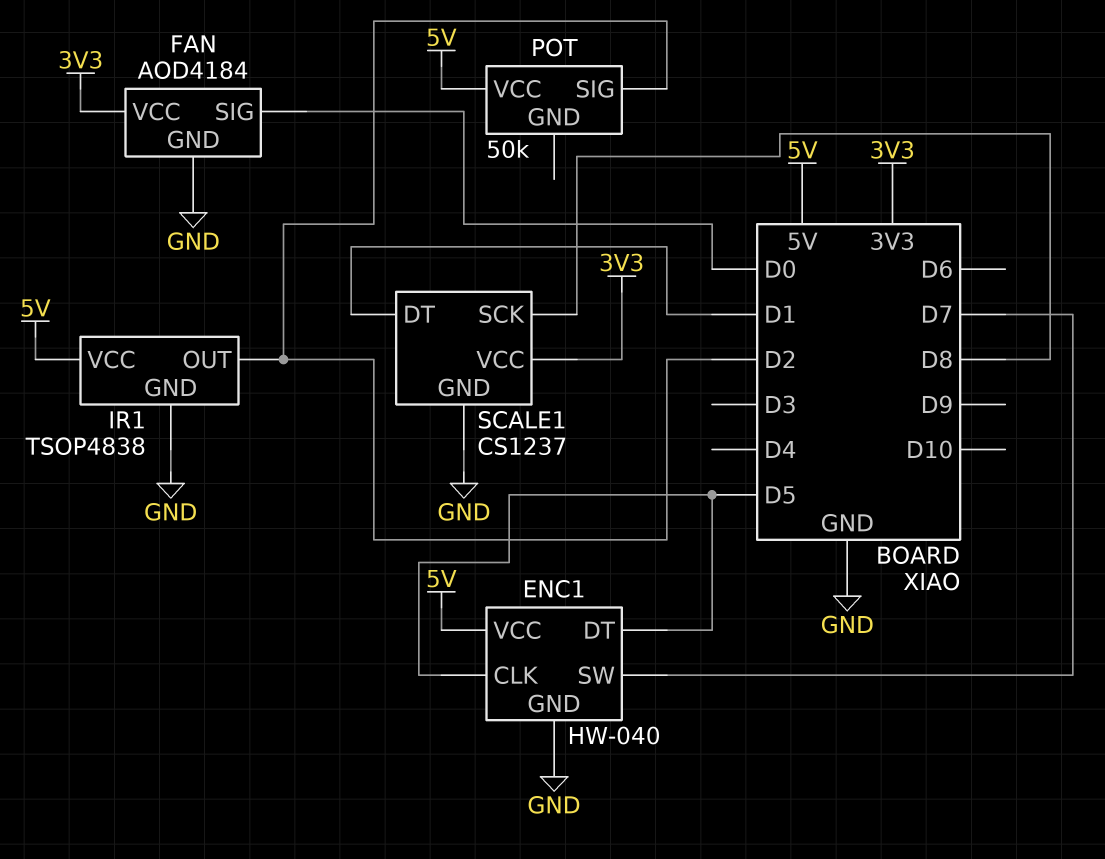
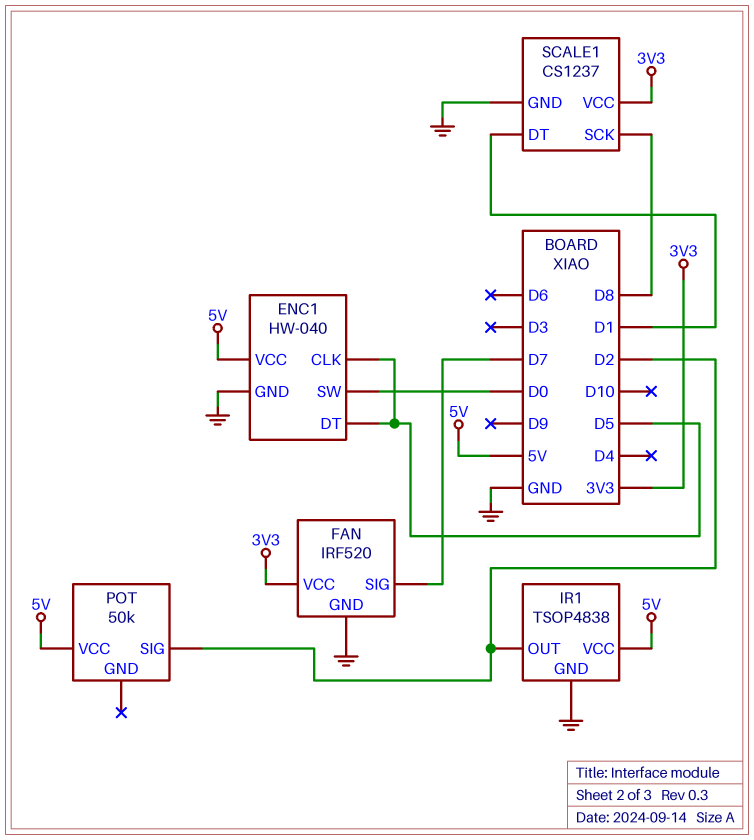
ENC1 pin SW: D7 -> D0
FAN: AOD4184 -> IRF520
FAN pin SIG: D0 -> D7

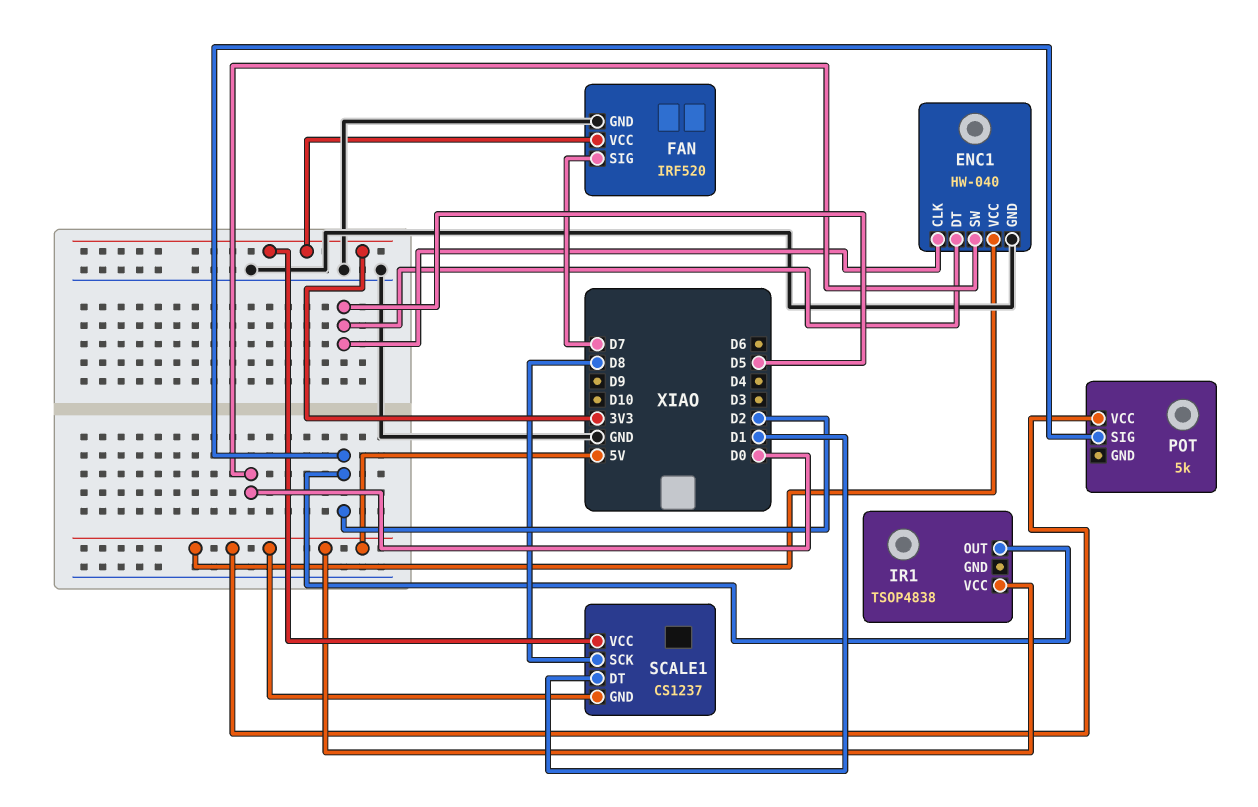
IR1 pin GND: GND -> none
POT: 50k -> 5k
SCALE1 pin GND: GND -> 5V

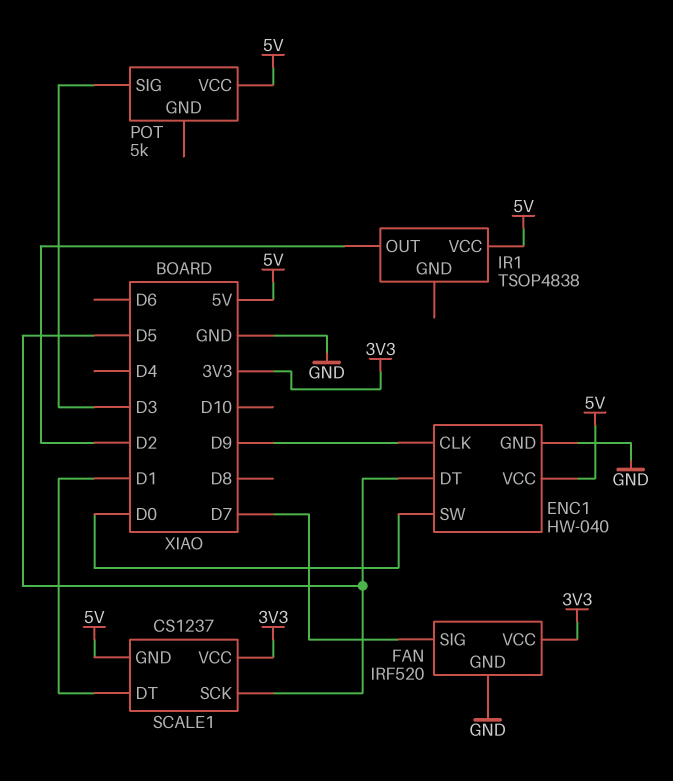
ENC1 pin CLK: D5 -> D9
POT pin SIG: D2 -> D3
SCALE1 pin SCK: D8 -> D5

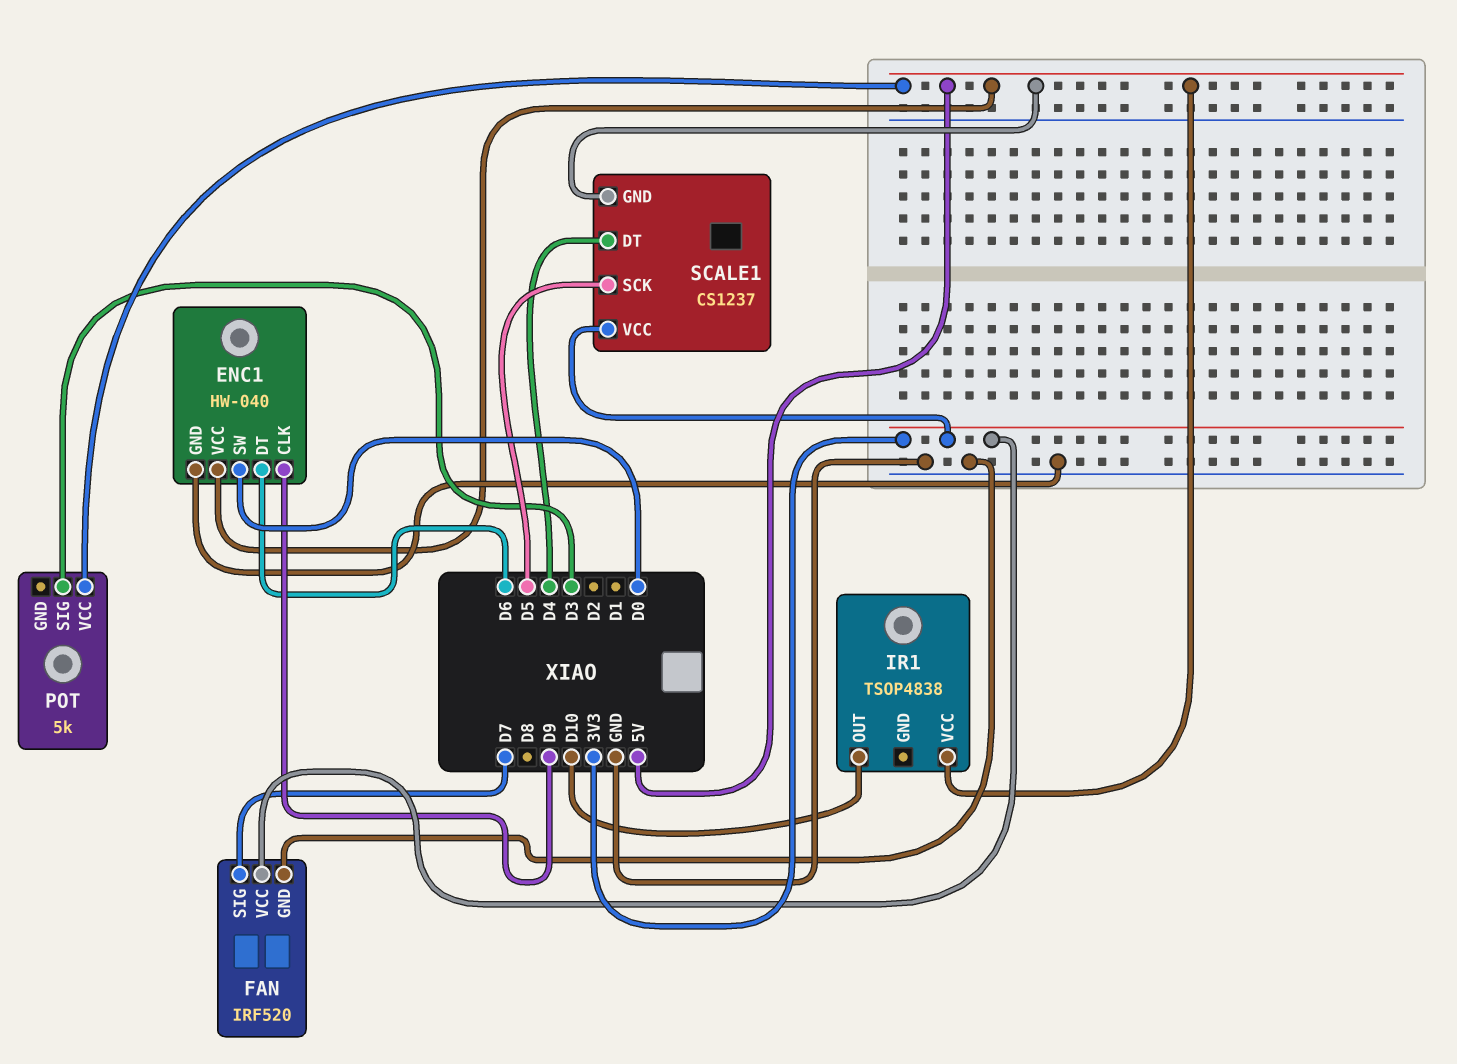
ENC1 pin DT: D5 -> D6
IR1 pin OUT: D2 -> D10
SCALE1 pin DT: D1 -> D4

